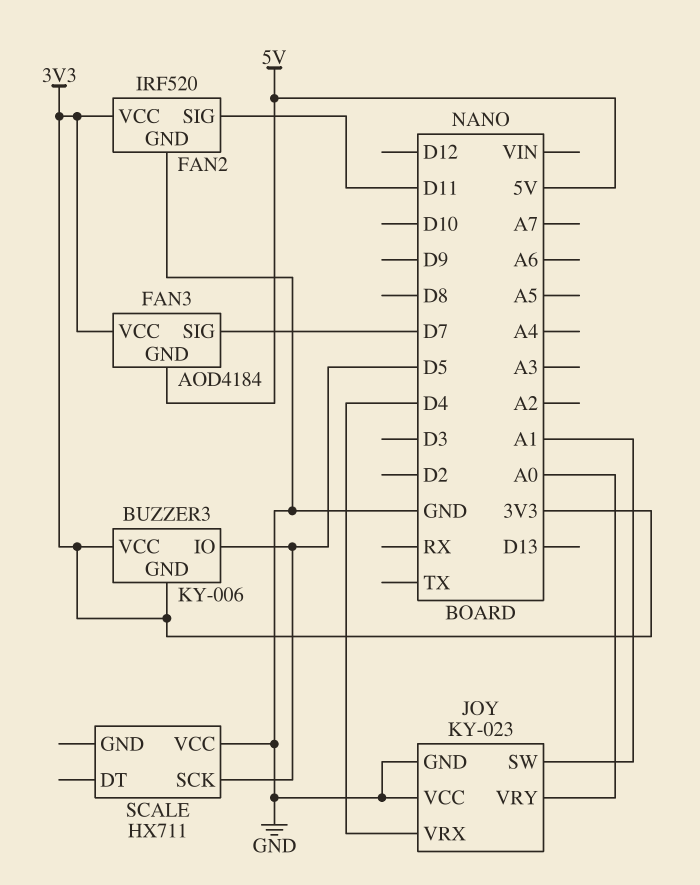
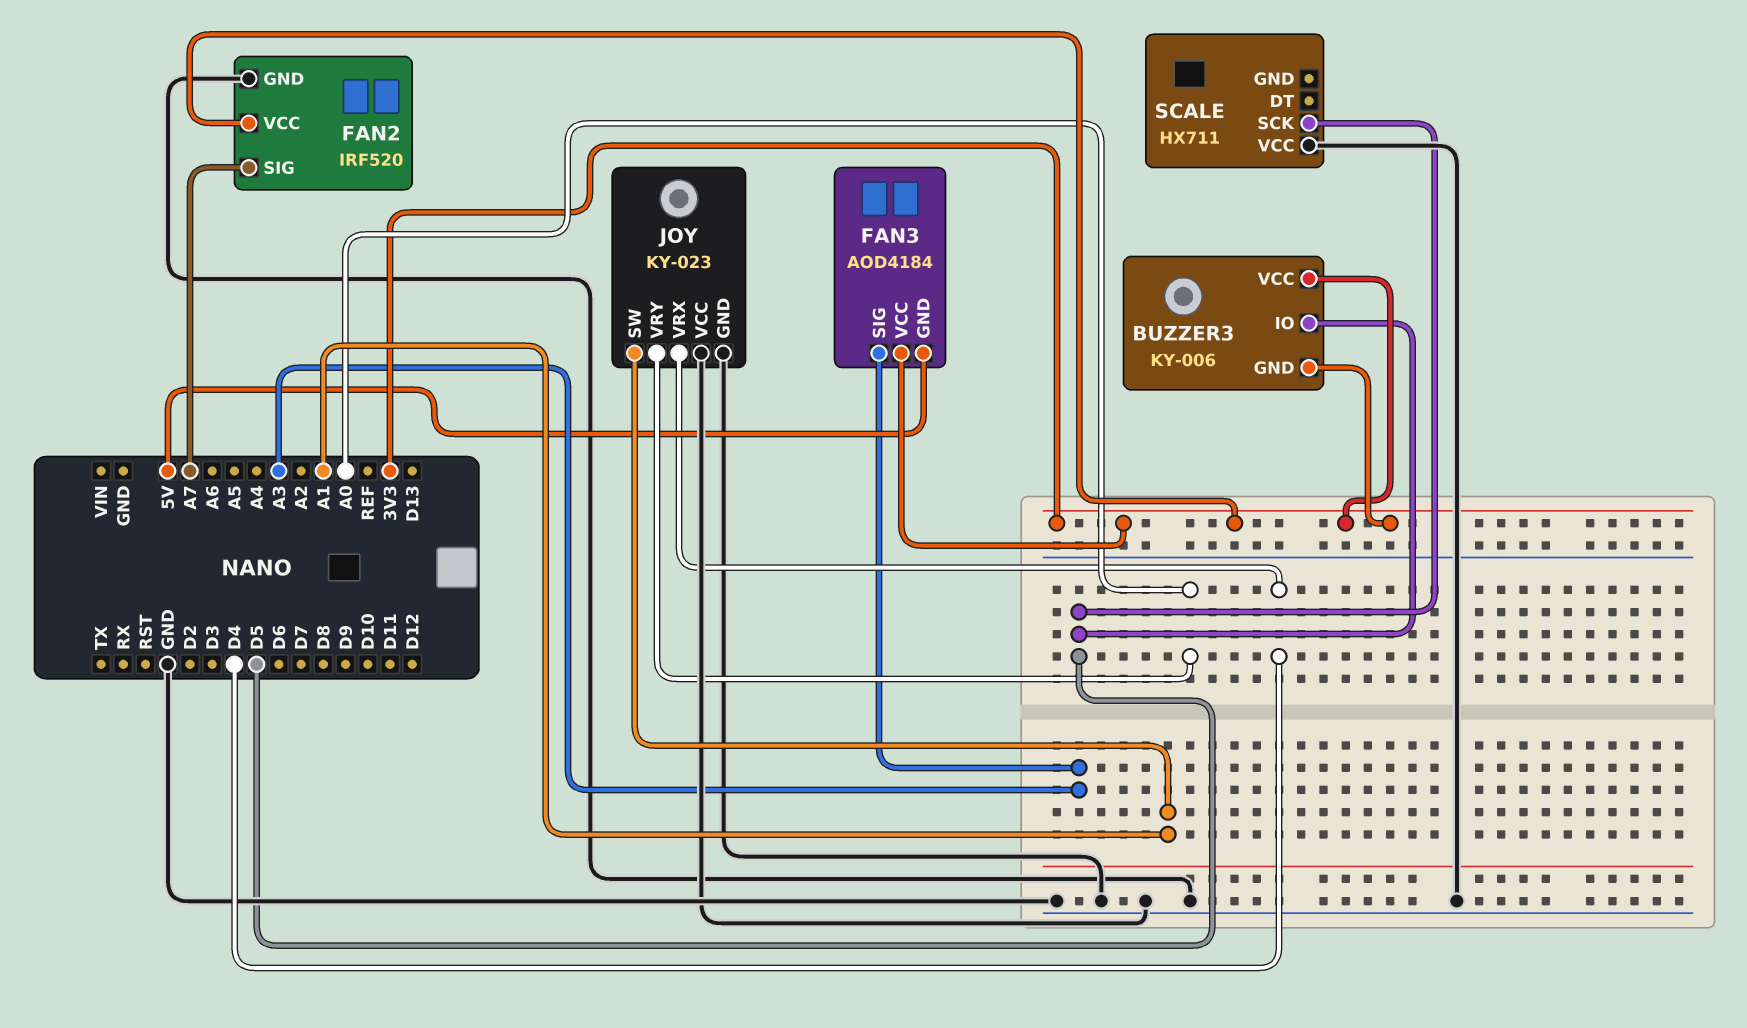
FAN2 pin SIG: D11 -> A7
FAN3 pin SIG: D7 -> A3

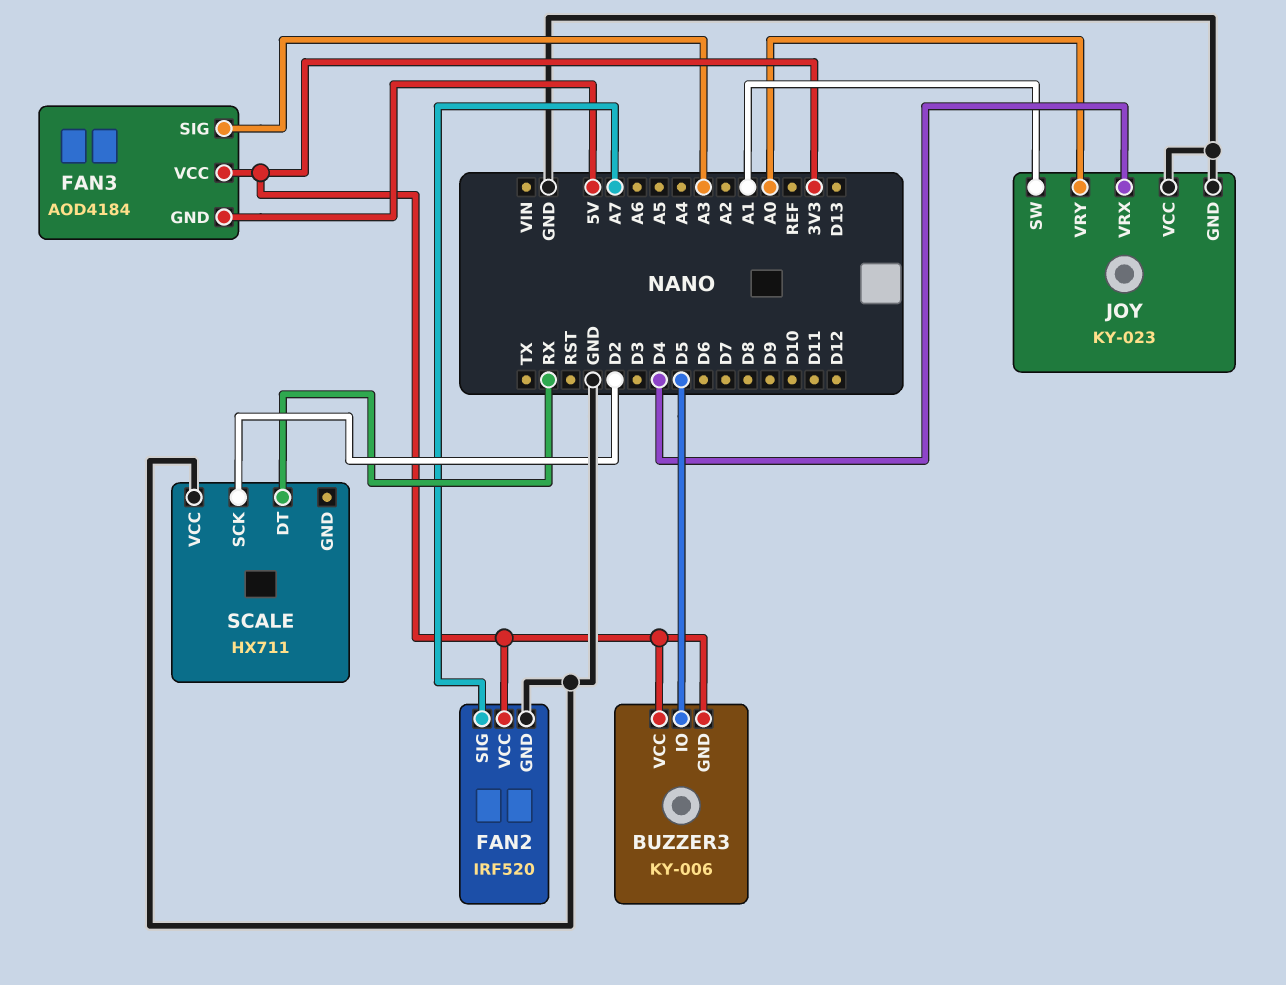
SCALE pin DT: none -> RX
SCALE pin SCK: D5 -> D2

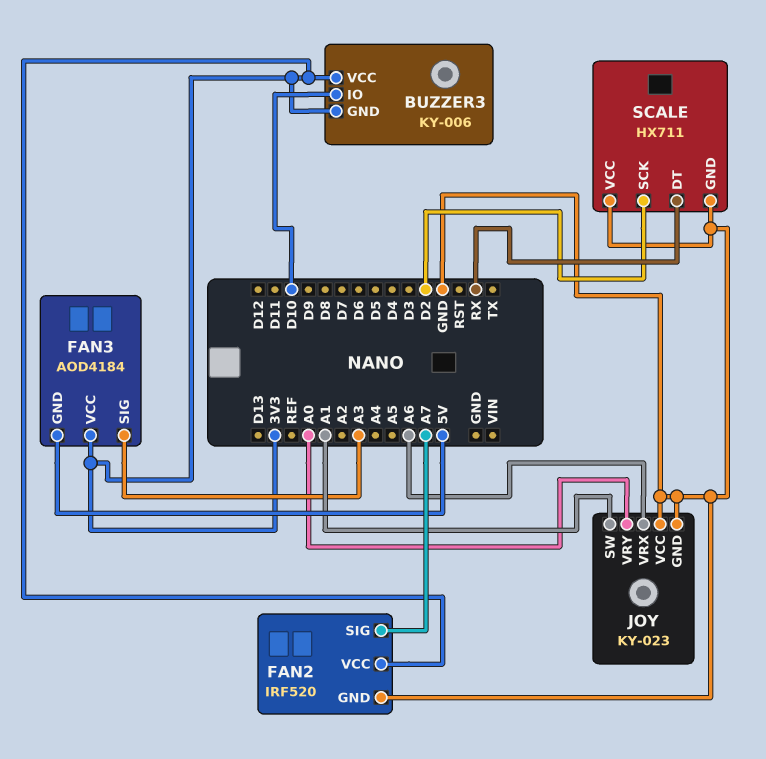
BUZZER3 pin IO: D5 -> D10
JOY pin VRX: D4 -> A6
SCALE pin GND: none -> GND

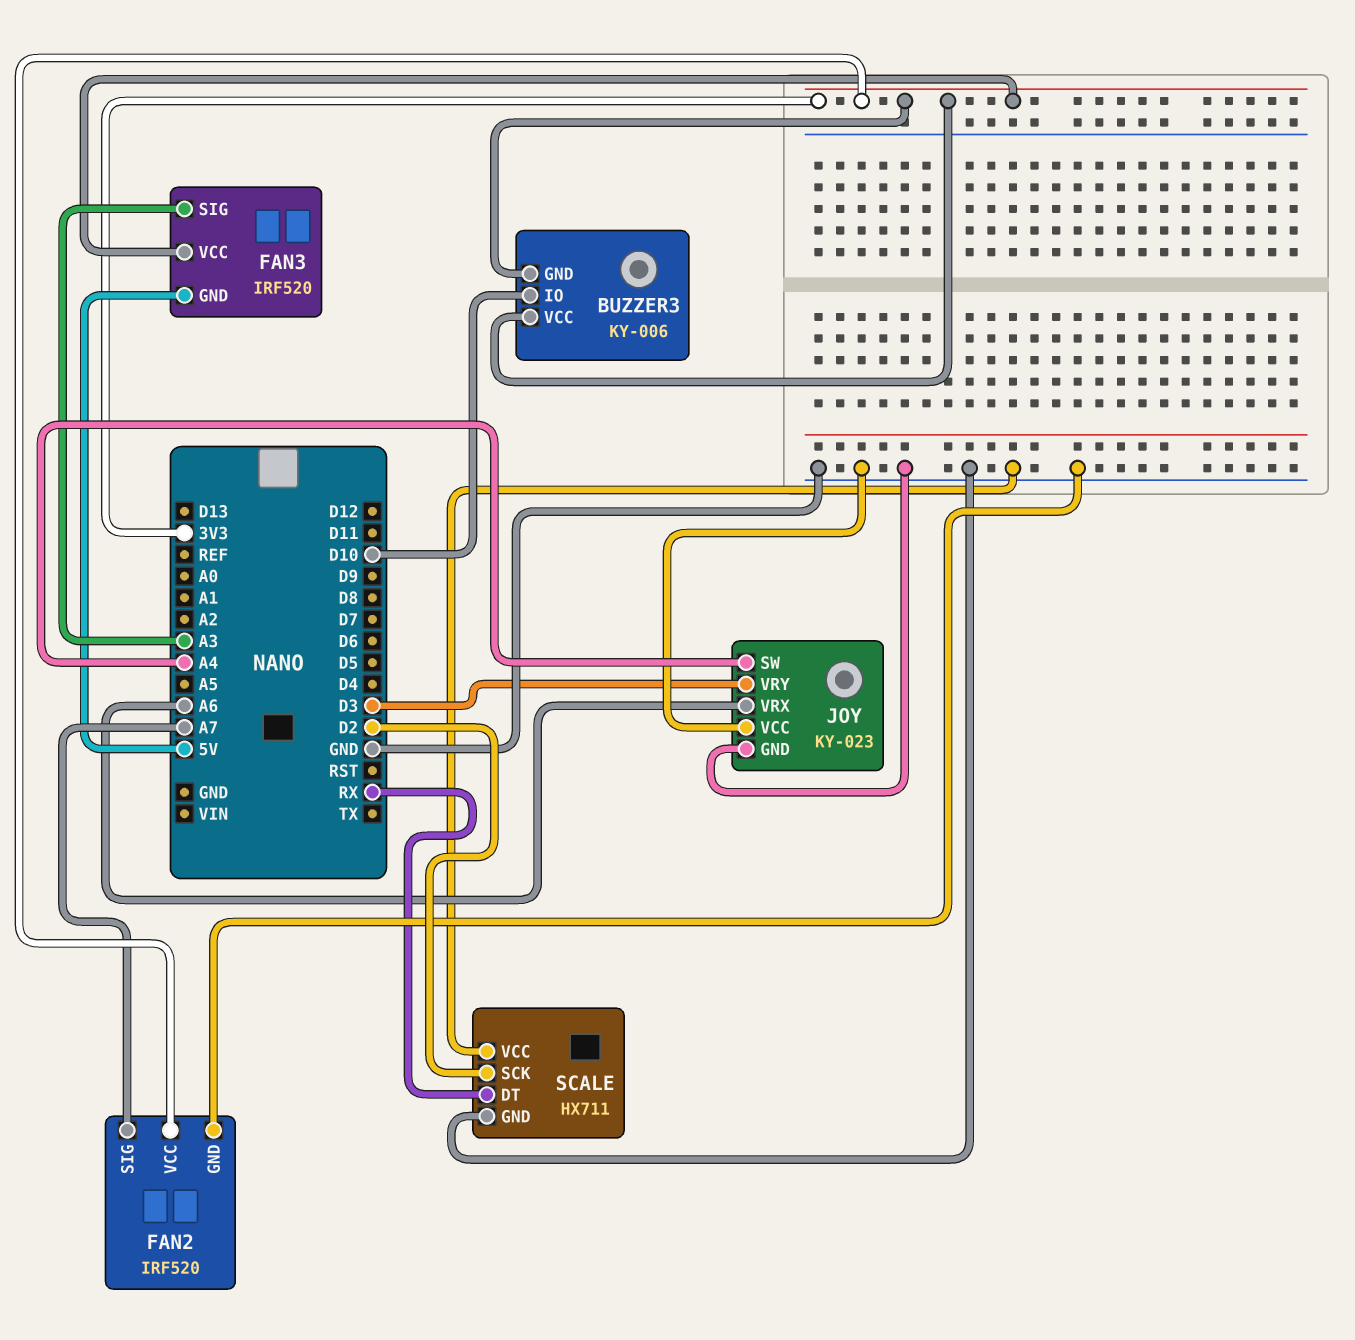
FAN3: AOD4184 -> IRF520
JOY pin SW: A1 -> A4
JOY pin VRY: A0 -> D3

